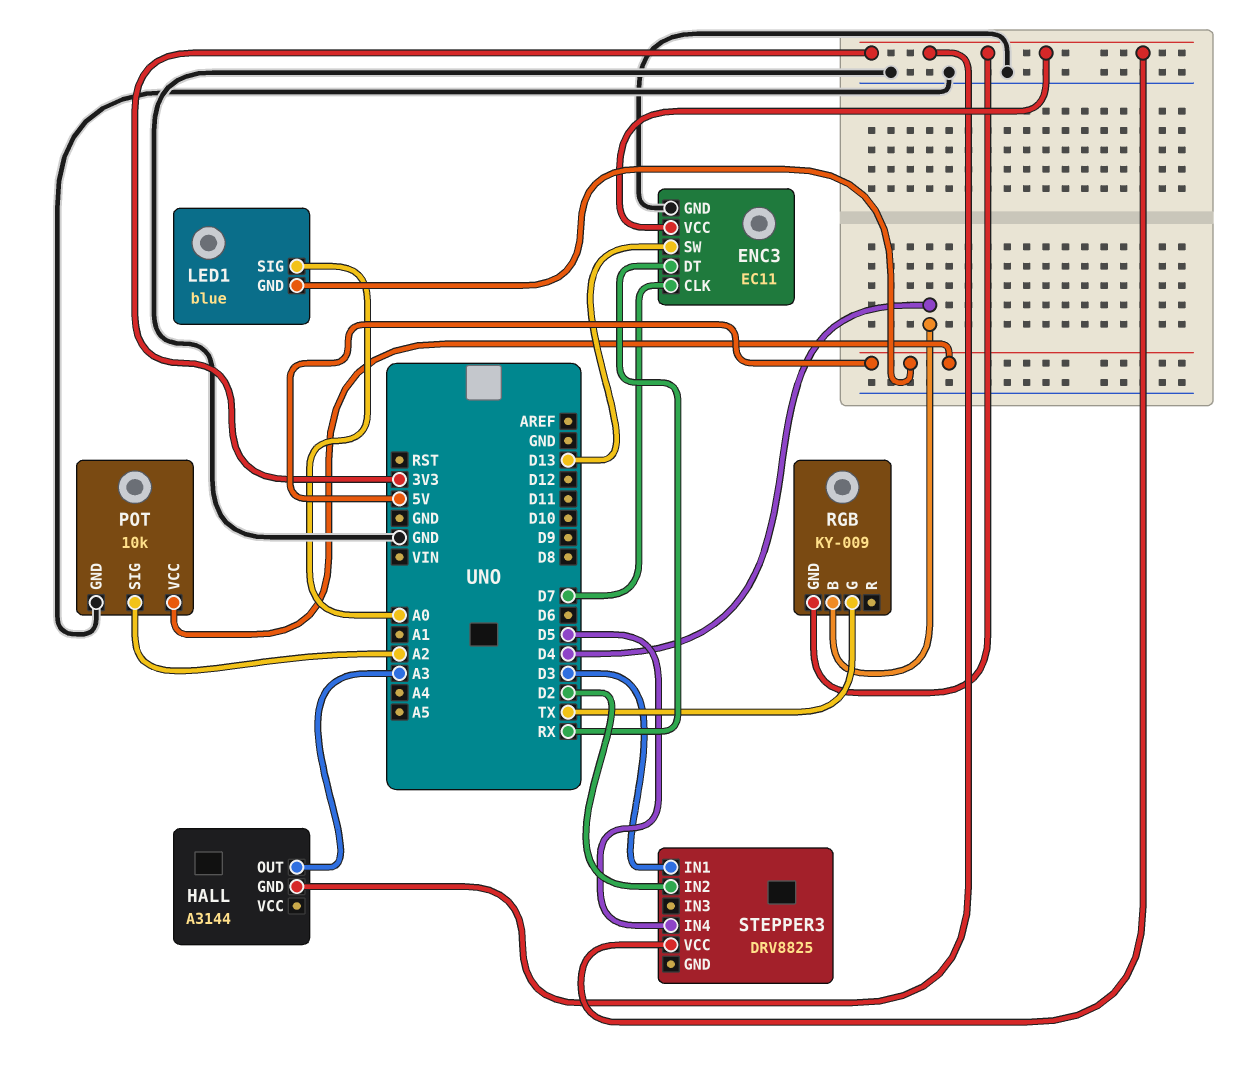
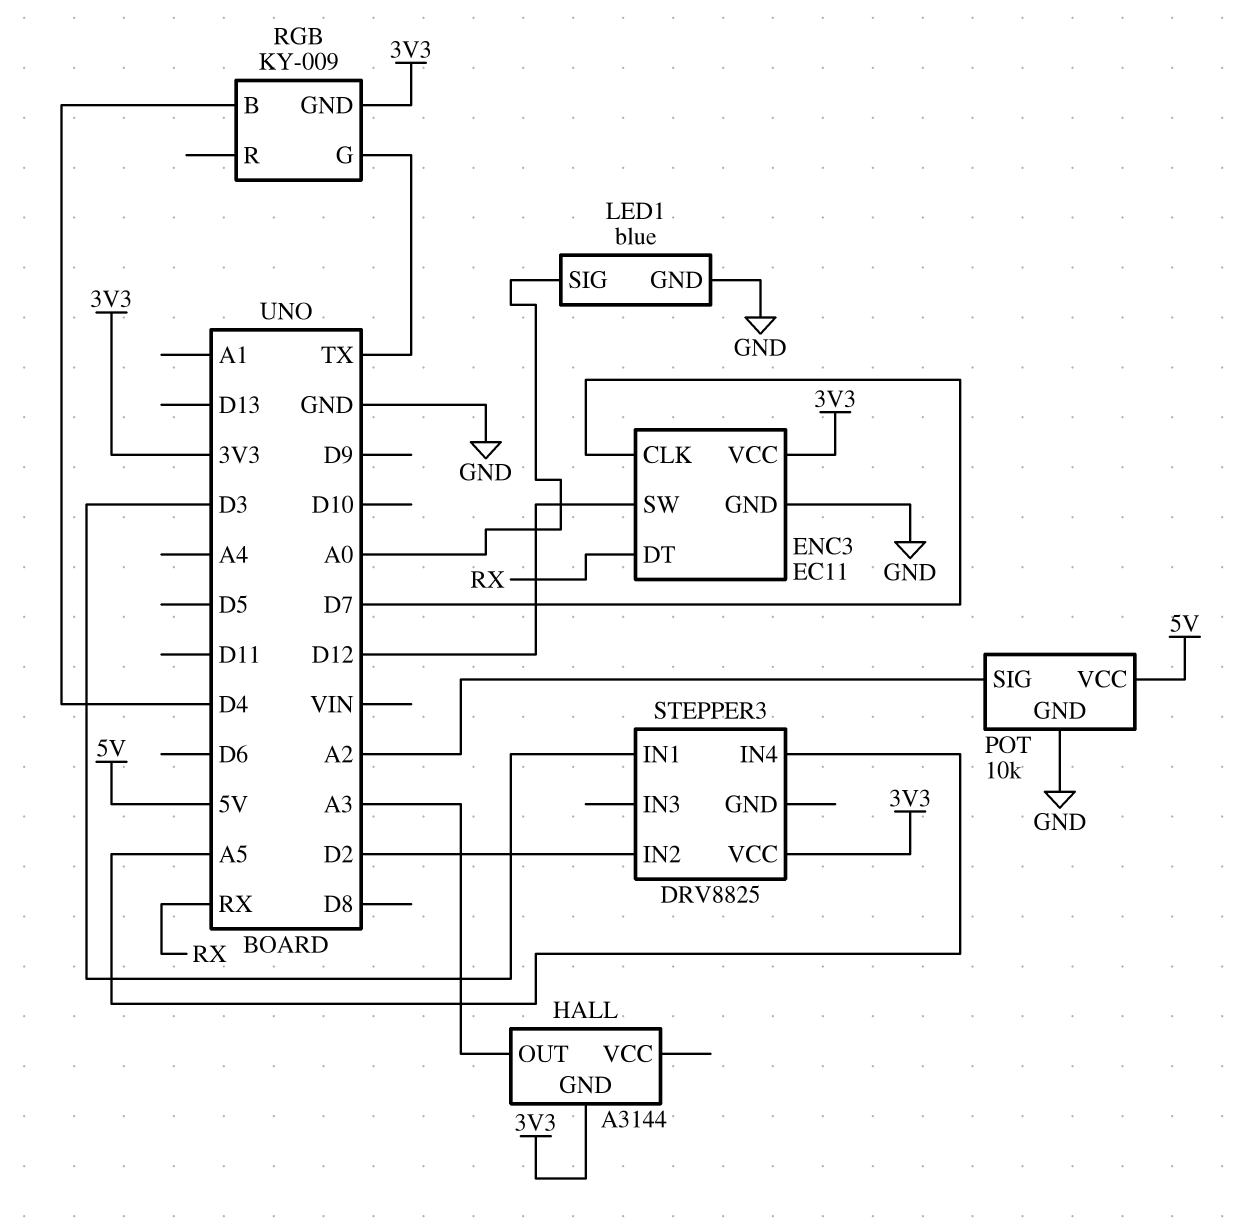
ENC3 pin SW: D13 -> D12
LED1 pin GND: 5V -> GND
STEPPER3 pin IN4: D5 -> A5

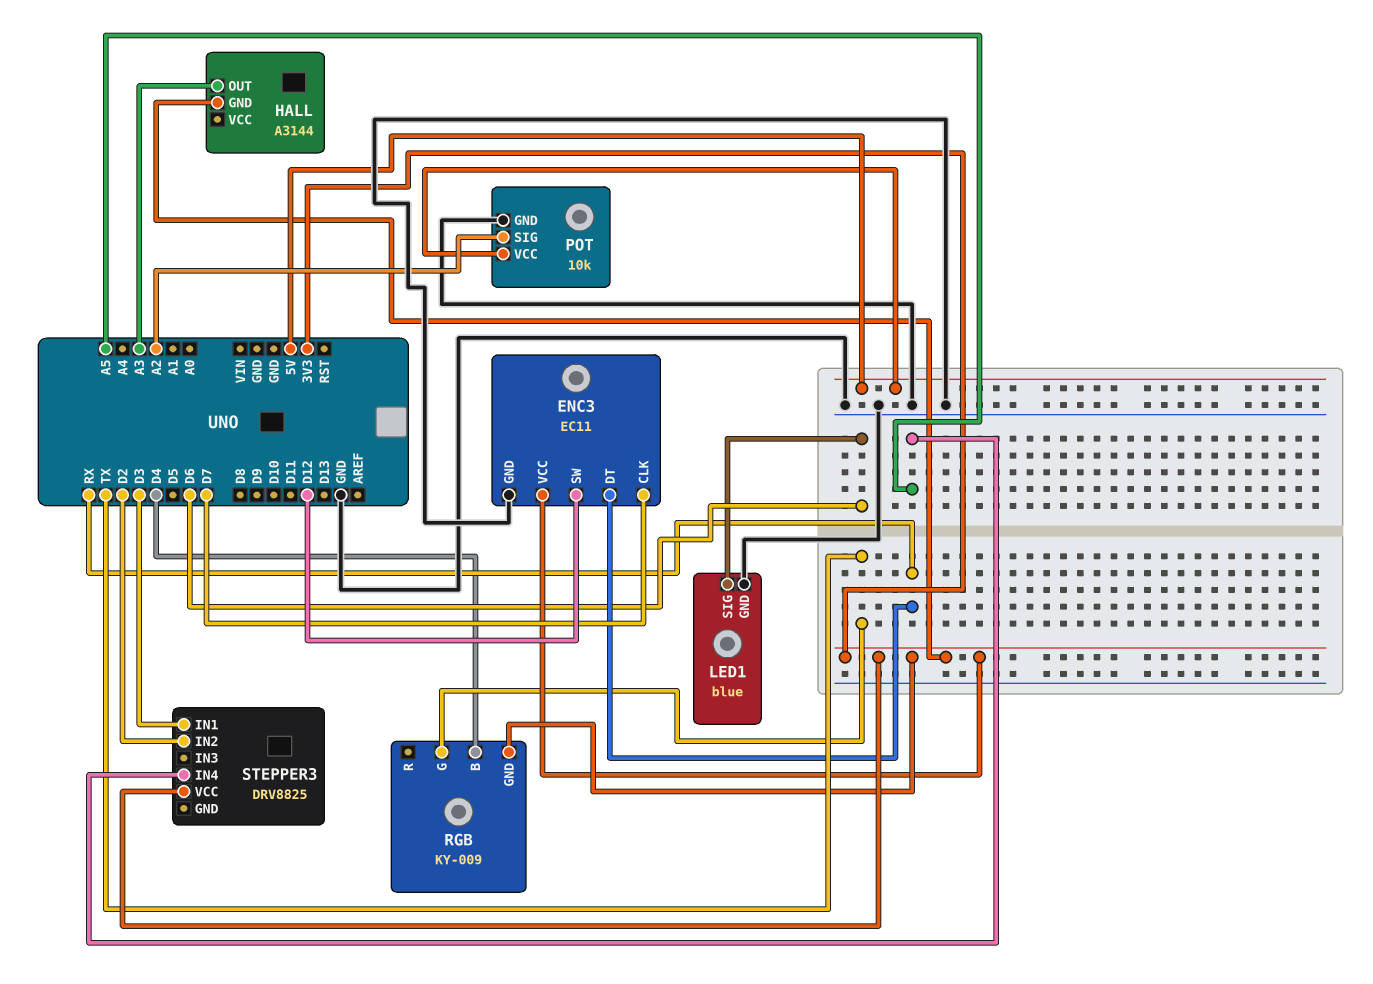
LED1 pin SIG: A0 -> D6

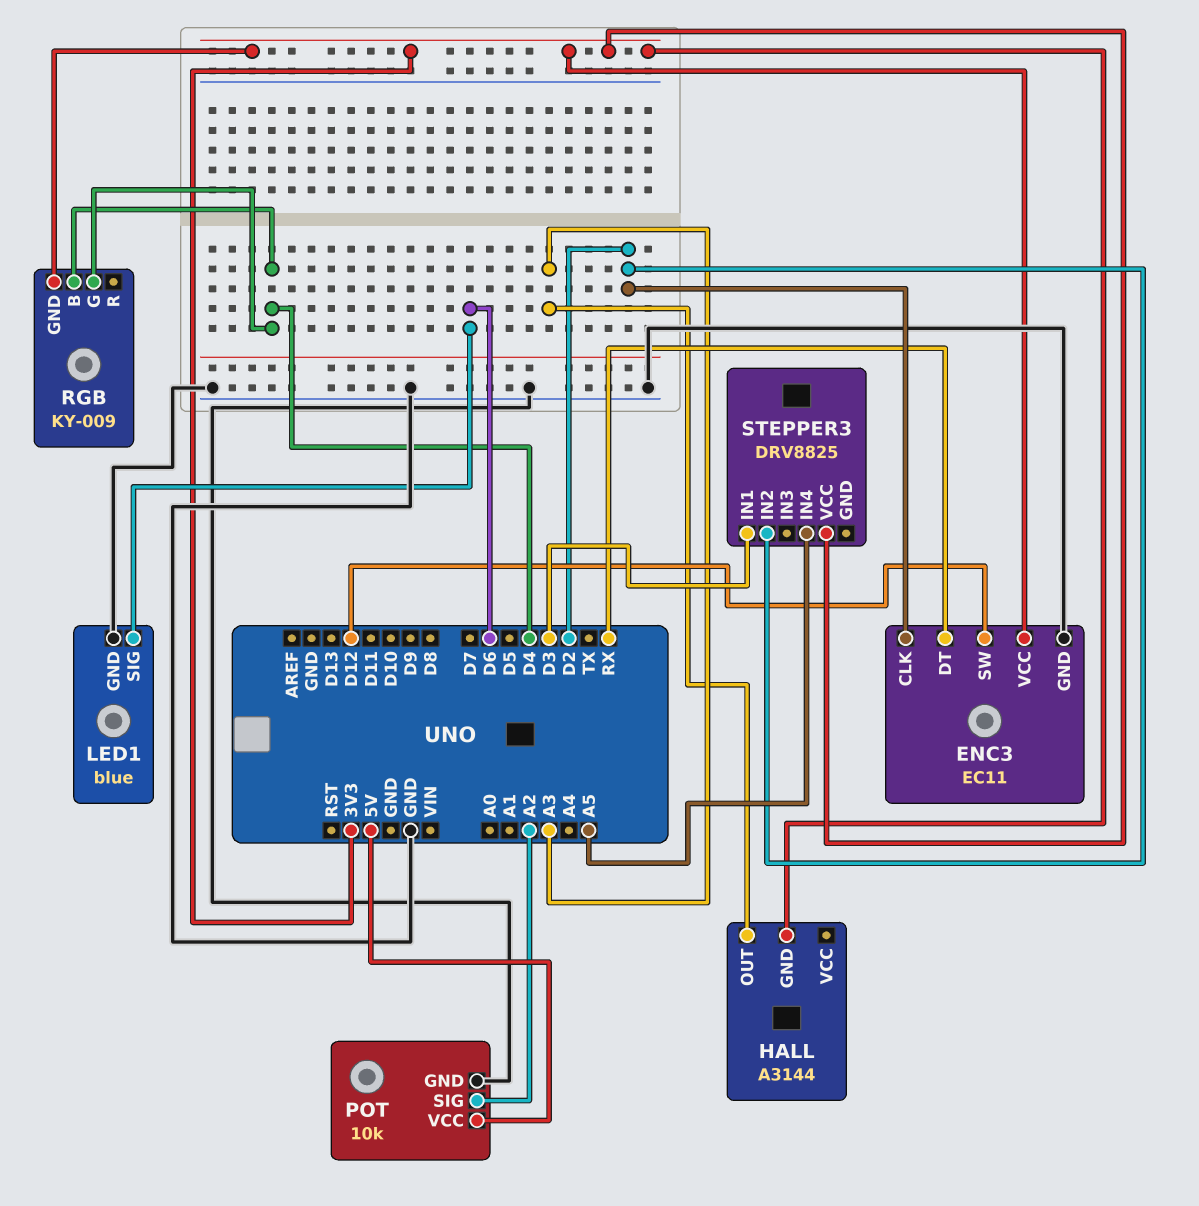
ENC3 pin CLK: D7 -> D2
RGB pin G: TX -> D4

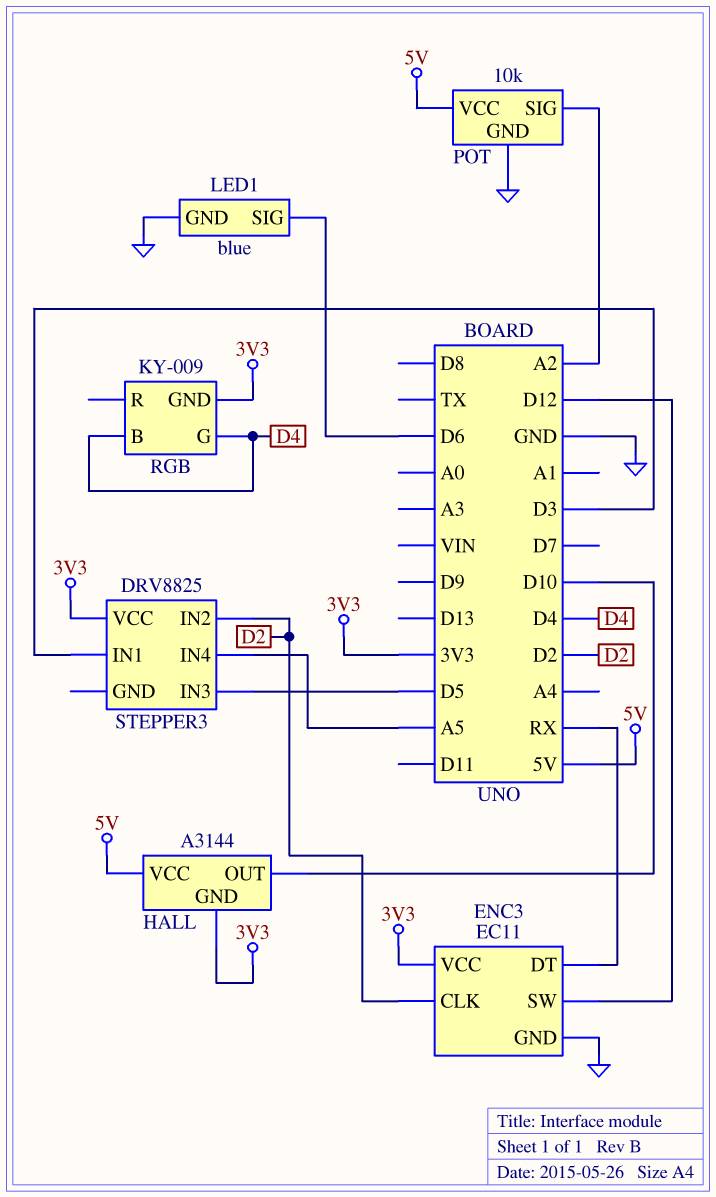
HALL pin OUT: A3 -> D10
HALL pin VCC: none -> 5V
STEPPER3 pin IN3: none -> D5

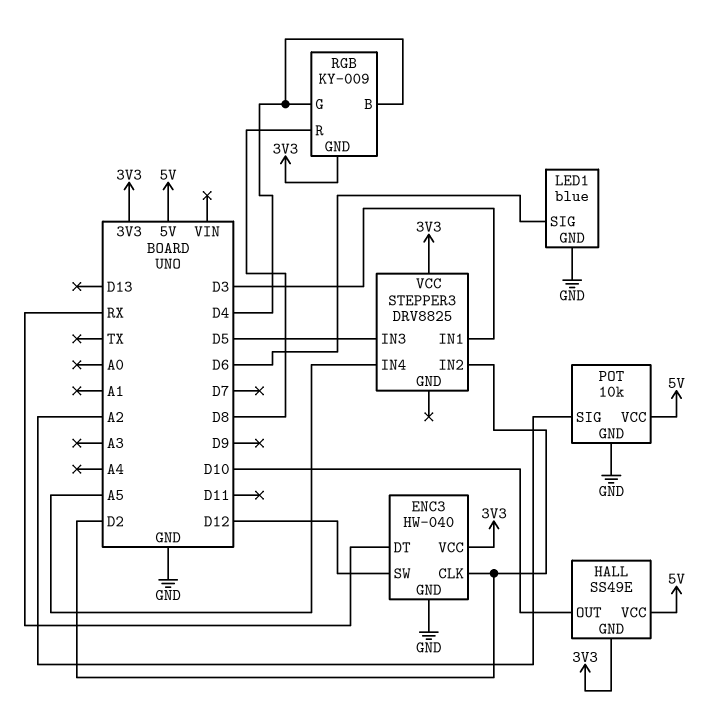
ENC3: EC11 -> HW-040
HALL: A3144 -> SS49E
RGB pin R: none -> D8

